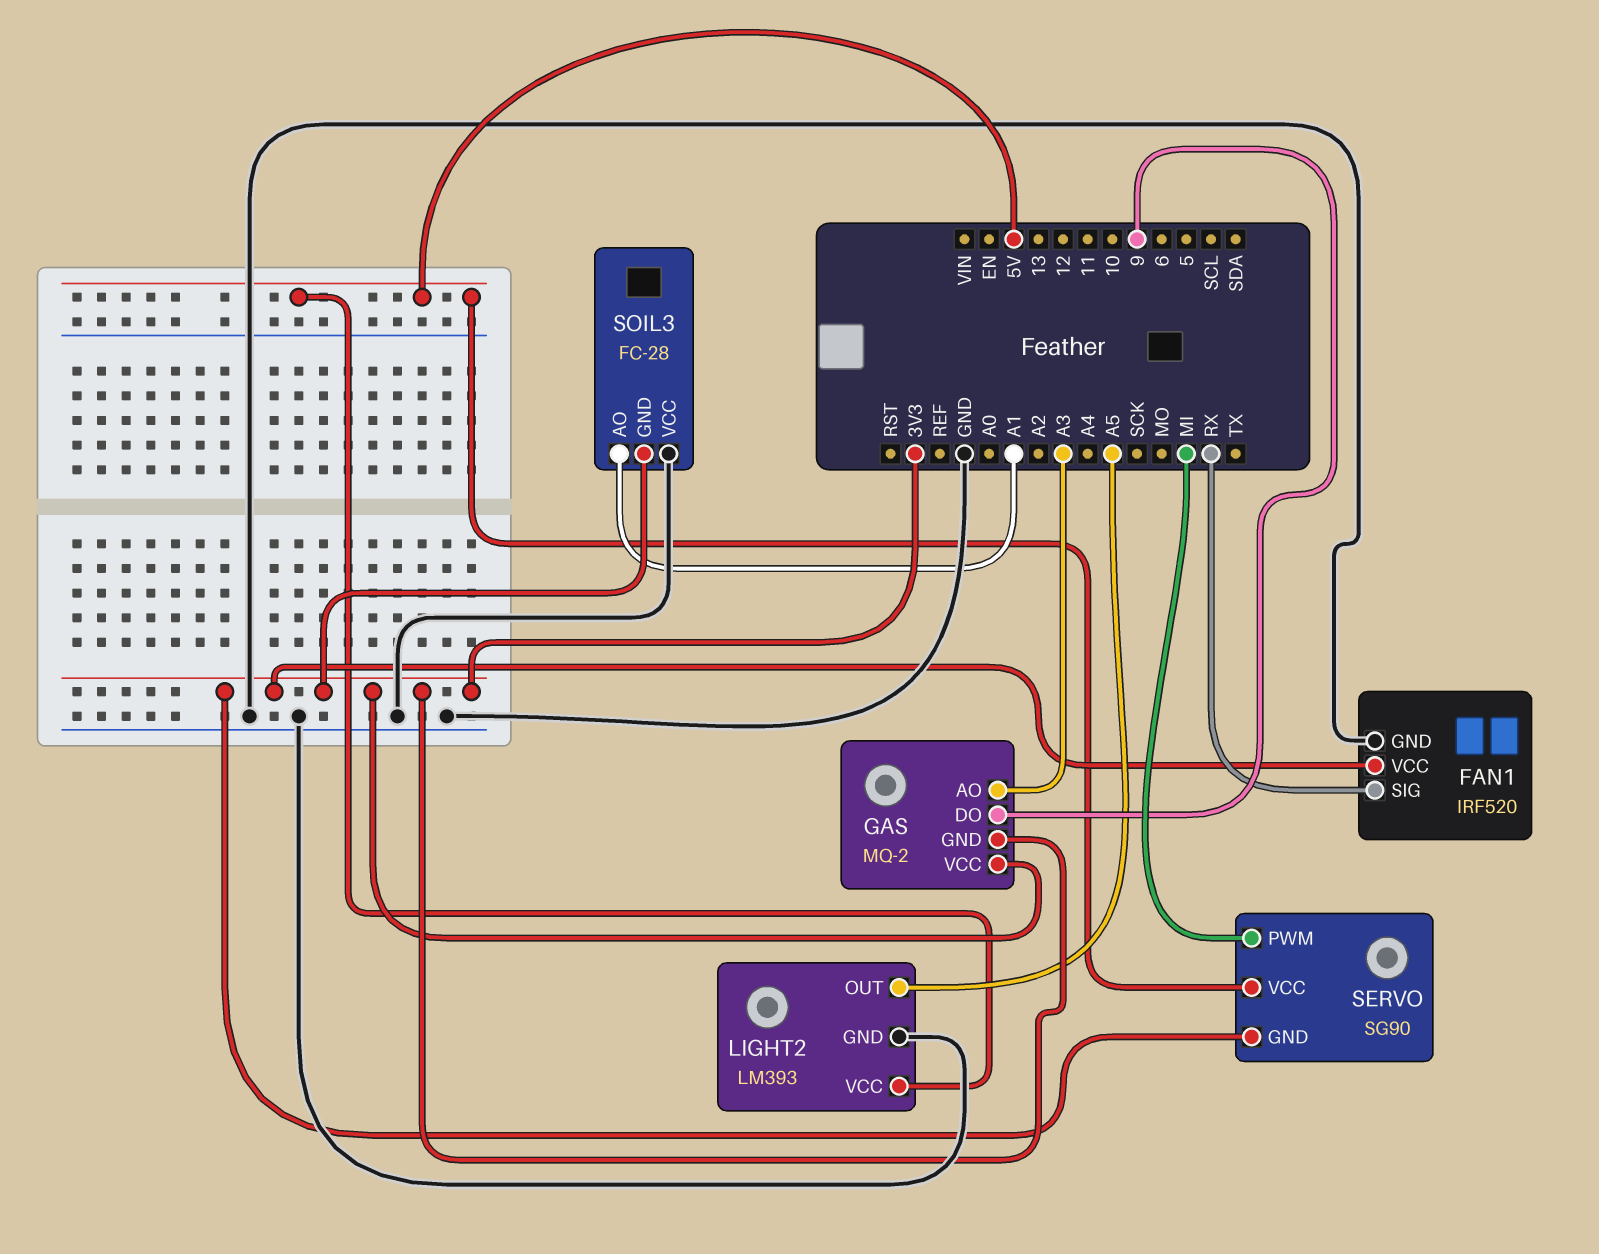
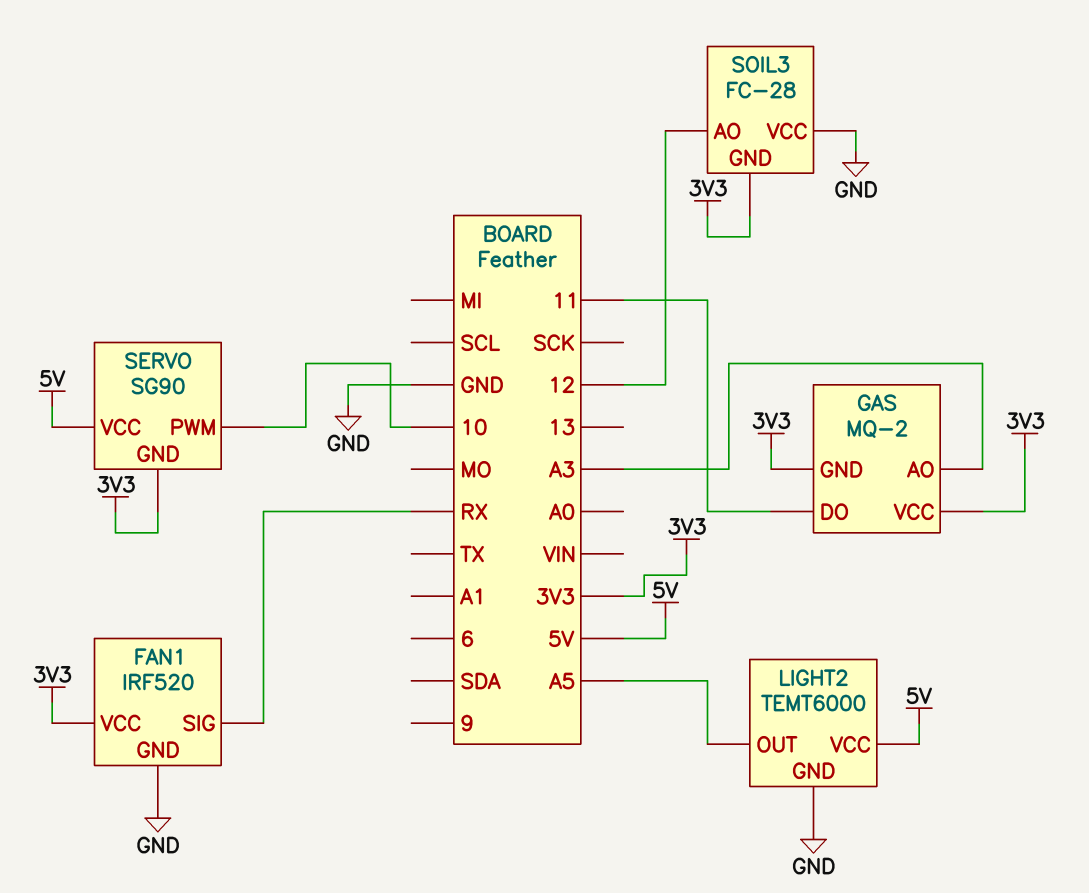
GAS pin DO: 9 -> 11
LIGHT2: LM393 -> TEMT6000
SERVO pin PWM: MI -> 10
SOIL3 pin AO: A1 -> 12

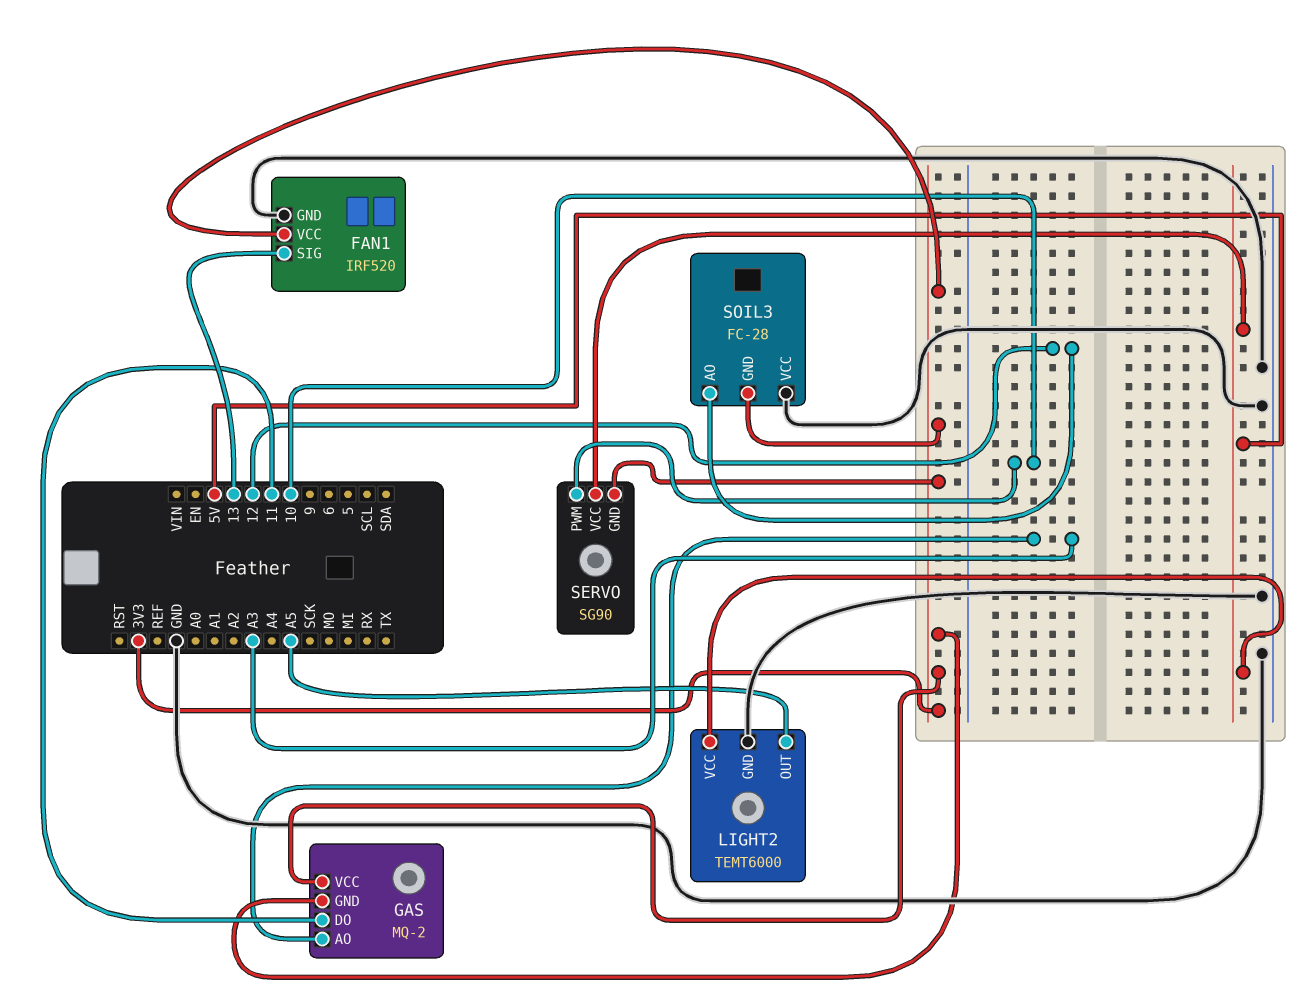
FAN1 pin SIG: RX -> 13

